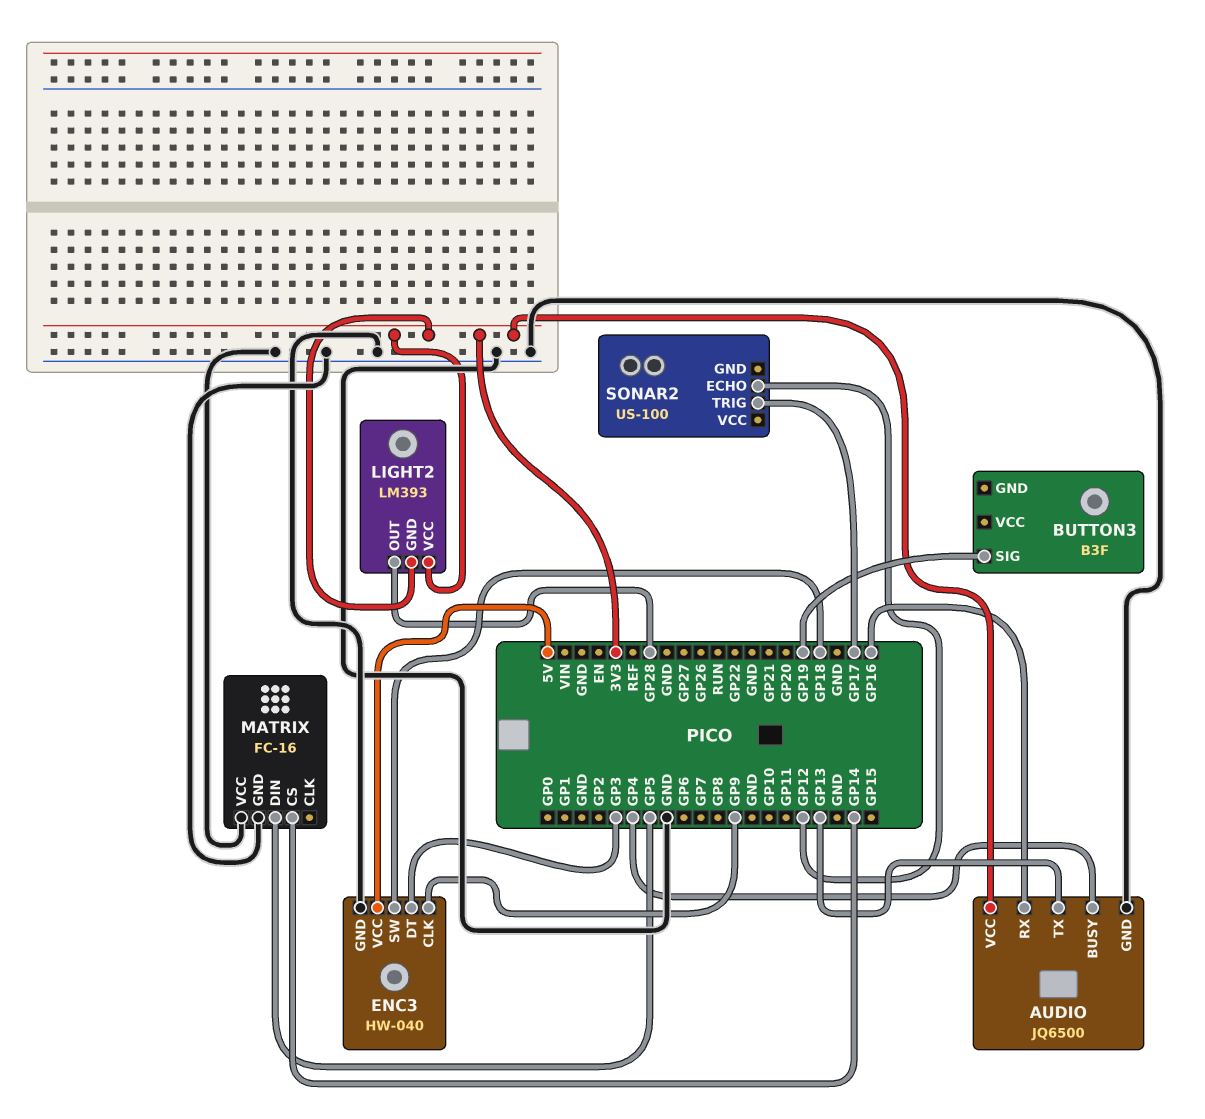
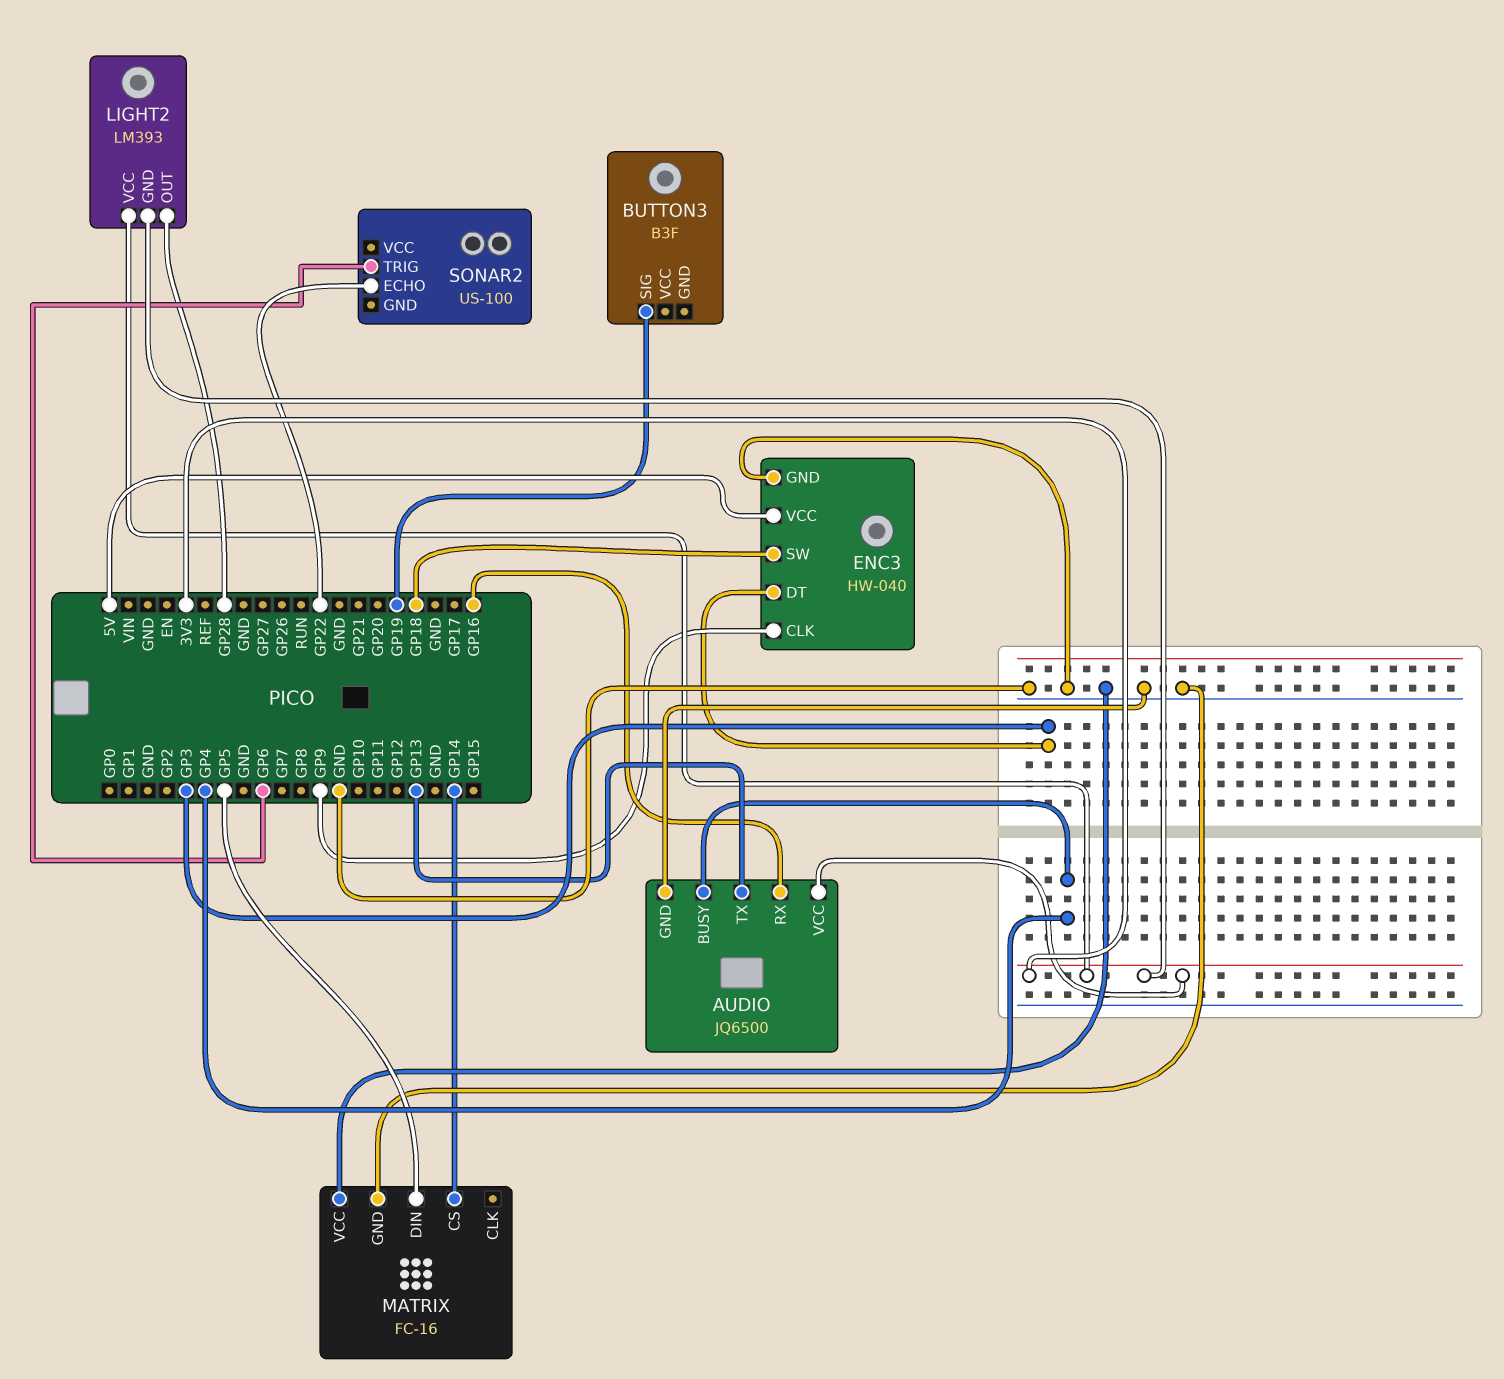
SONAR2 pin ECHO: GP12 -> GP22
SONAR2 pin TRIG: GP17 -> GP6

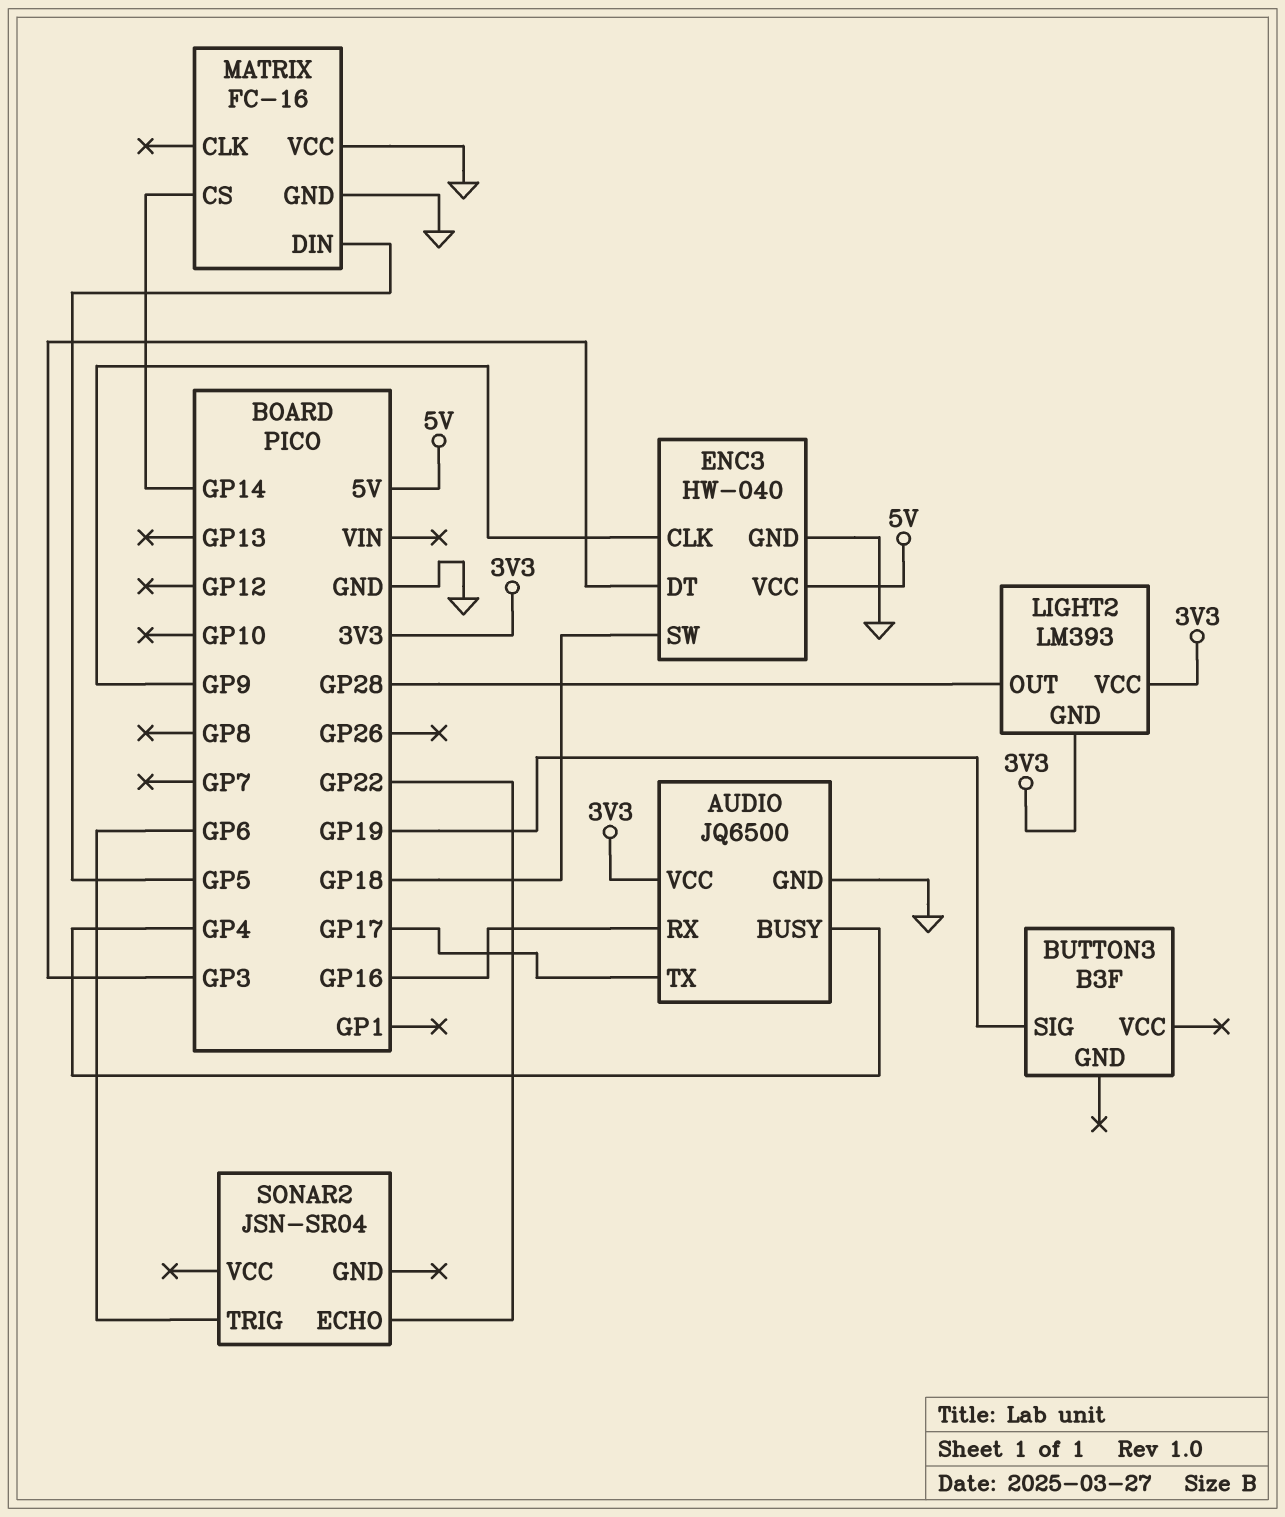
AUDIO pin TX: GP13 -> GP17
SONAR2: US-100 -> JSN-SR04

